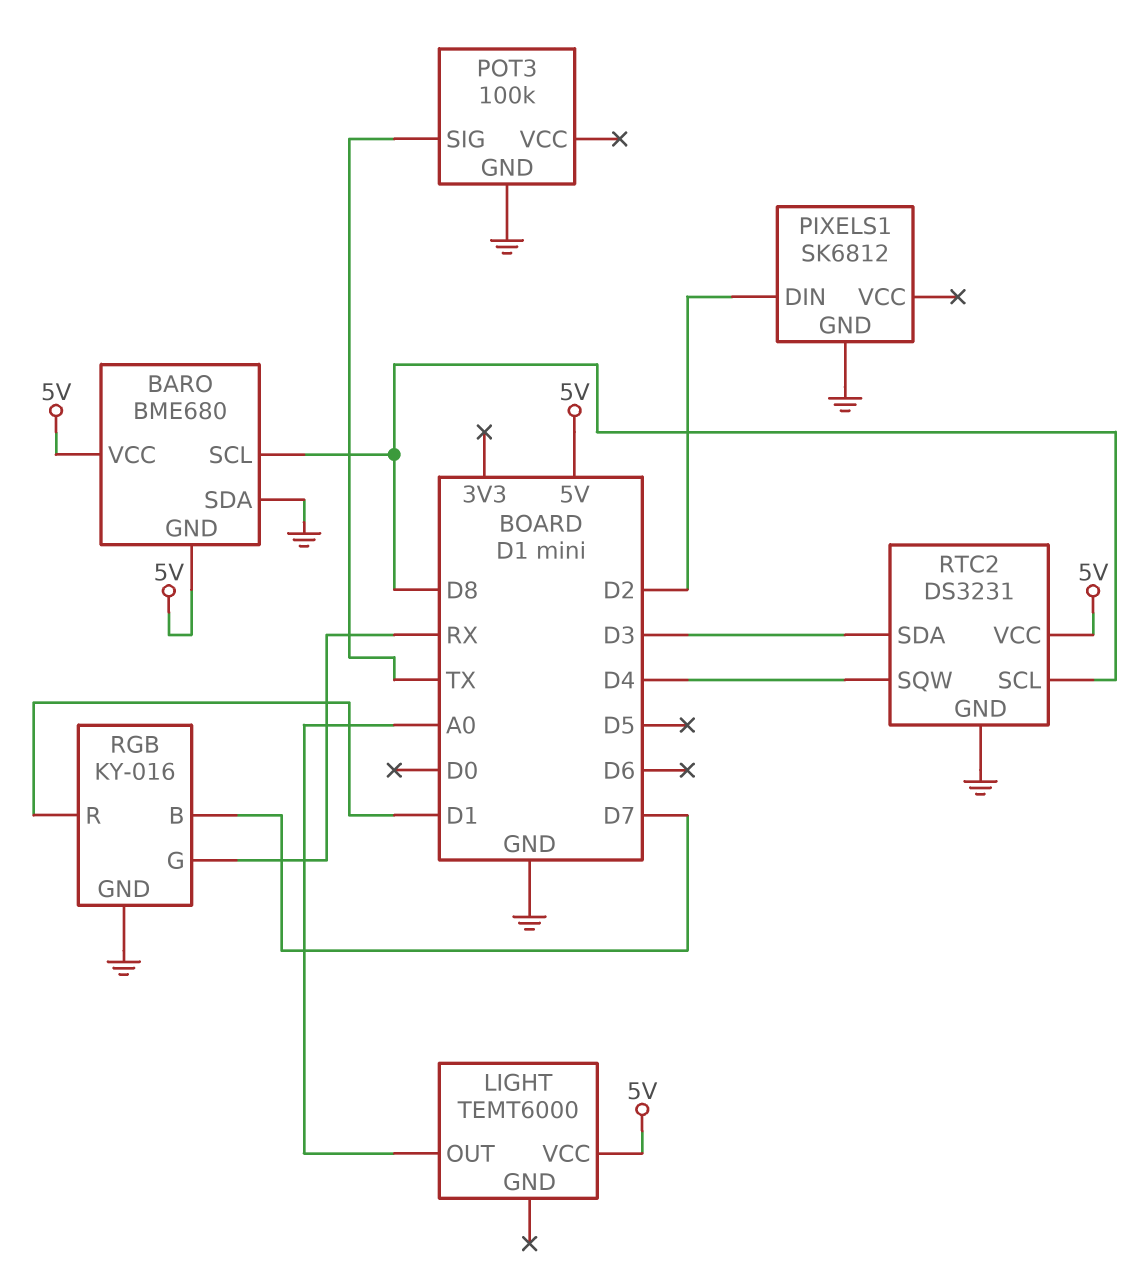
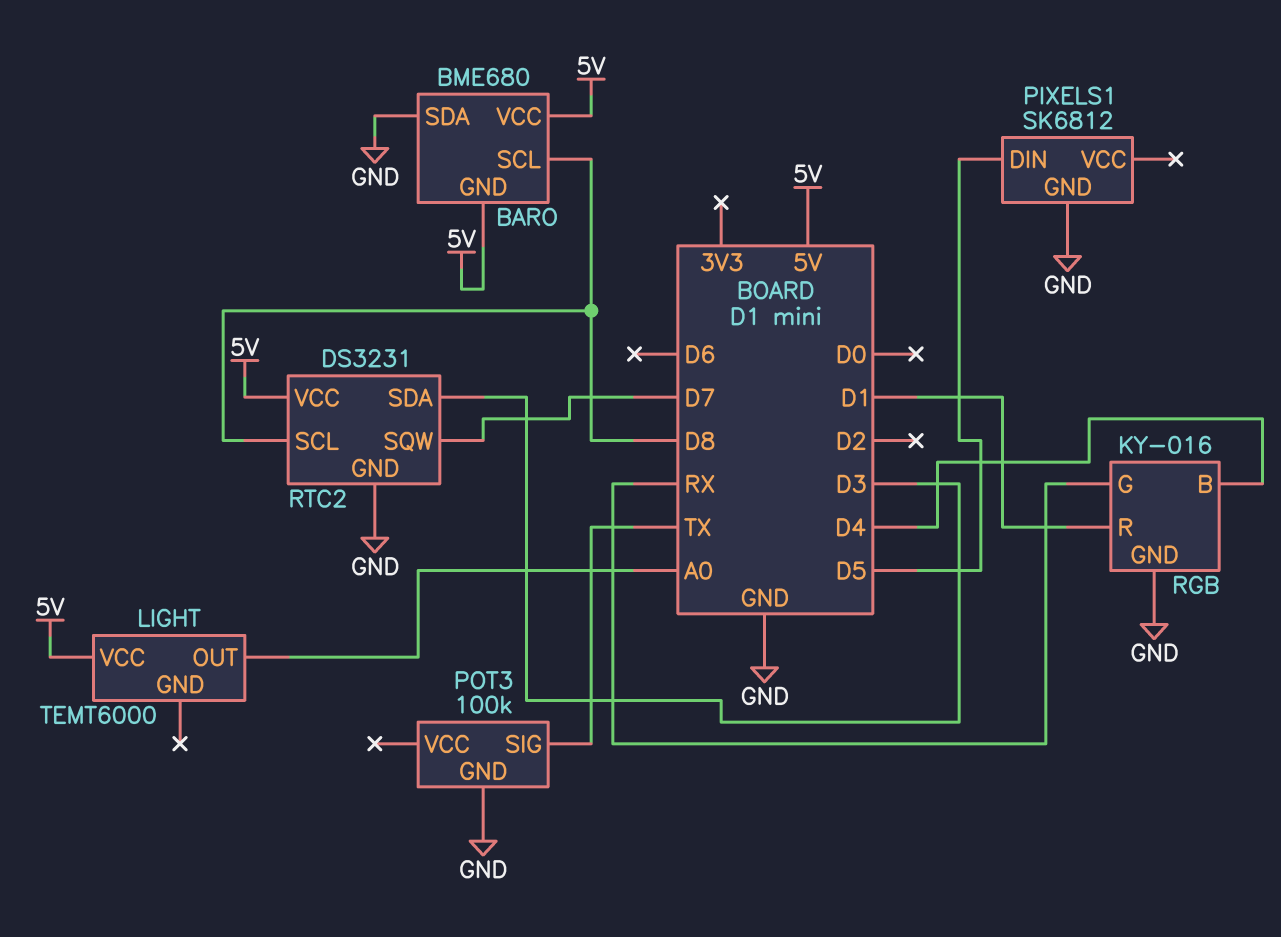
PIXELS1 pin DIN: D2 -> D5
RGB pin B: D7 -> D4
RTC2 pin SQW: D4 -> D7

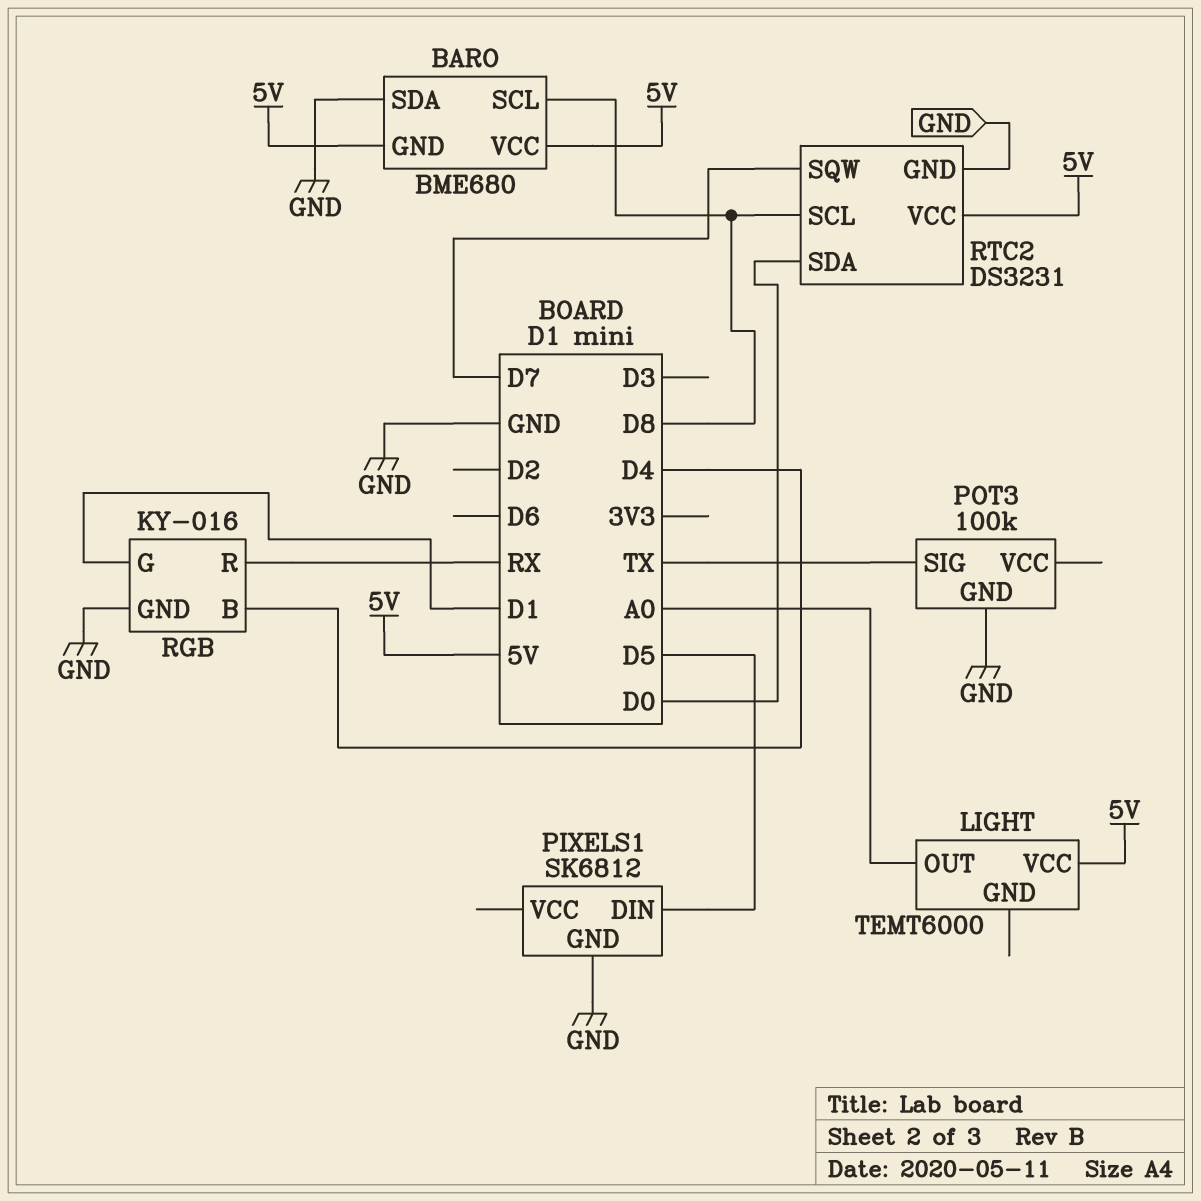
RGB pin G: RX -> D1
RGB pin R: D1 -> RX
RTC2 pin SDA: D3 -> D0

